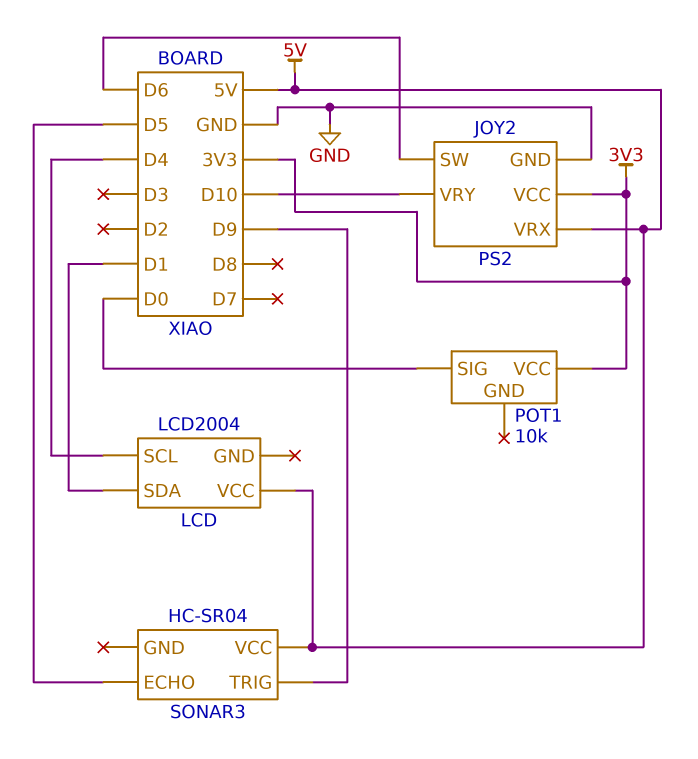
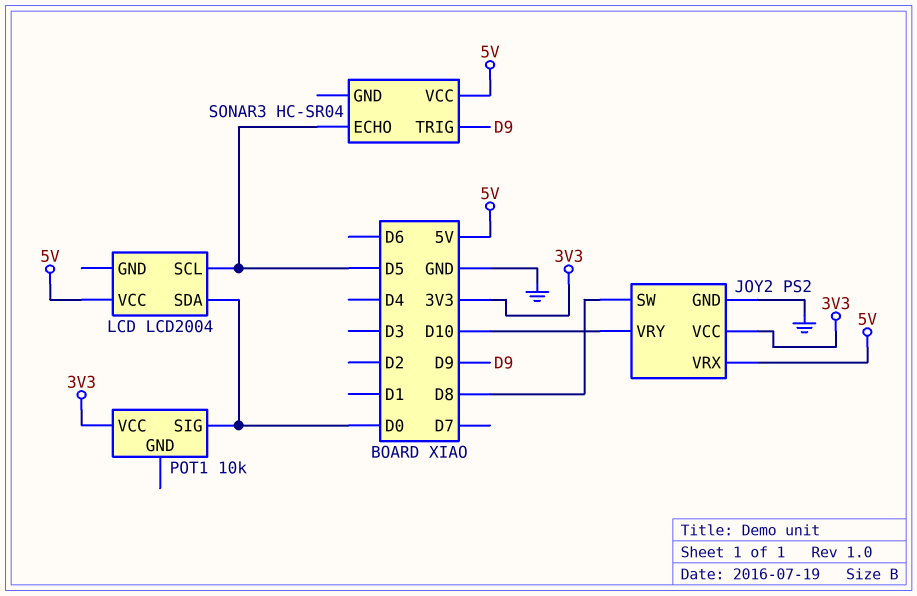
JOY2 pin SW: D6 -> D8
LCD pin SCL: D4 -> D5
LCD pin SDA: D1 -> D0

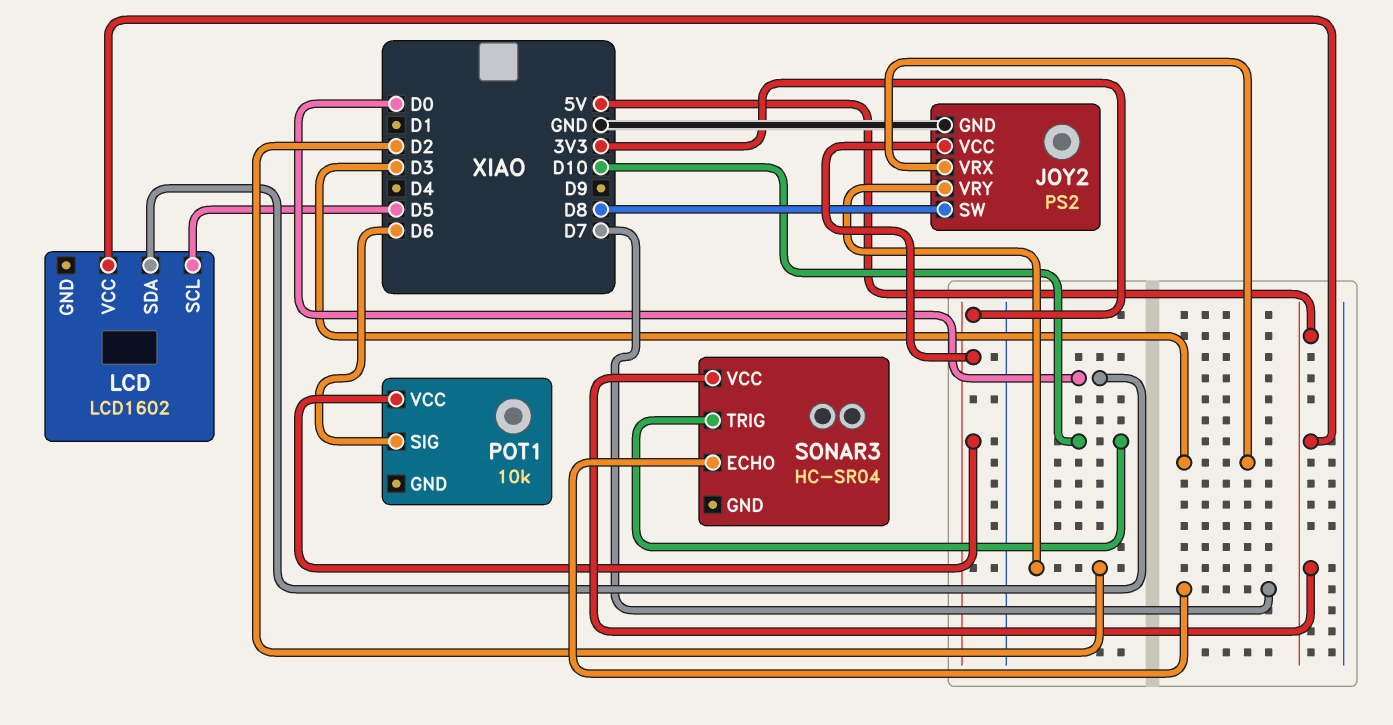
JOY2 pin VRX: 5V -> D3
JOY2 pin VRY: D10 -> D2
LCD: LCD2004 -> LCD1602
POT1 pin SIG: D0 -> D6
SONAR3 pin ECHO: D5 -> D7
SONAR3 pin TRIG: D9 -> D10

